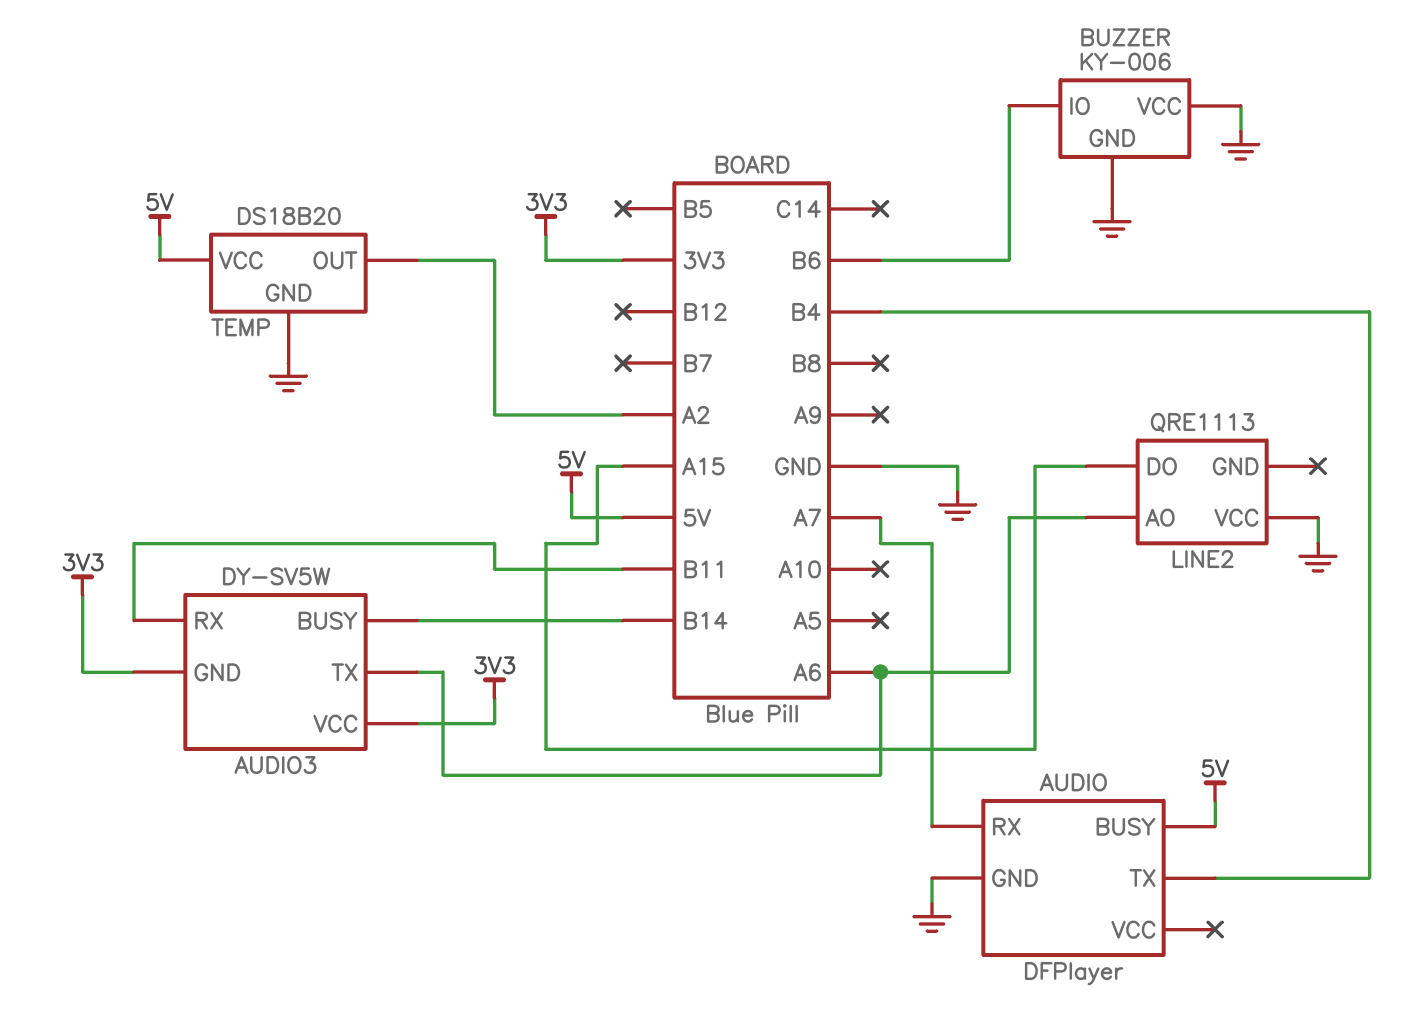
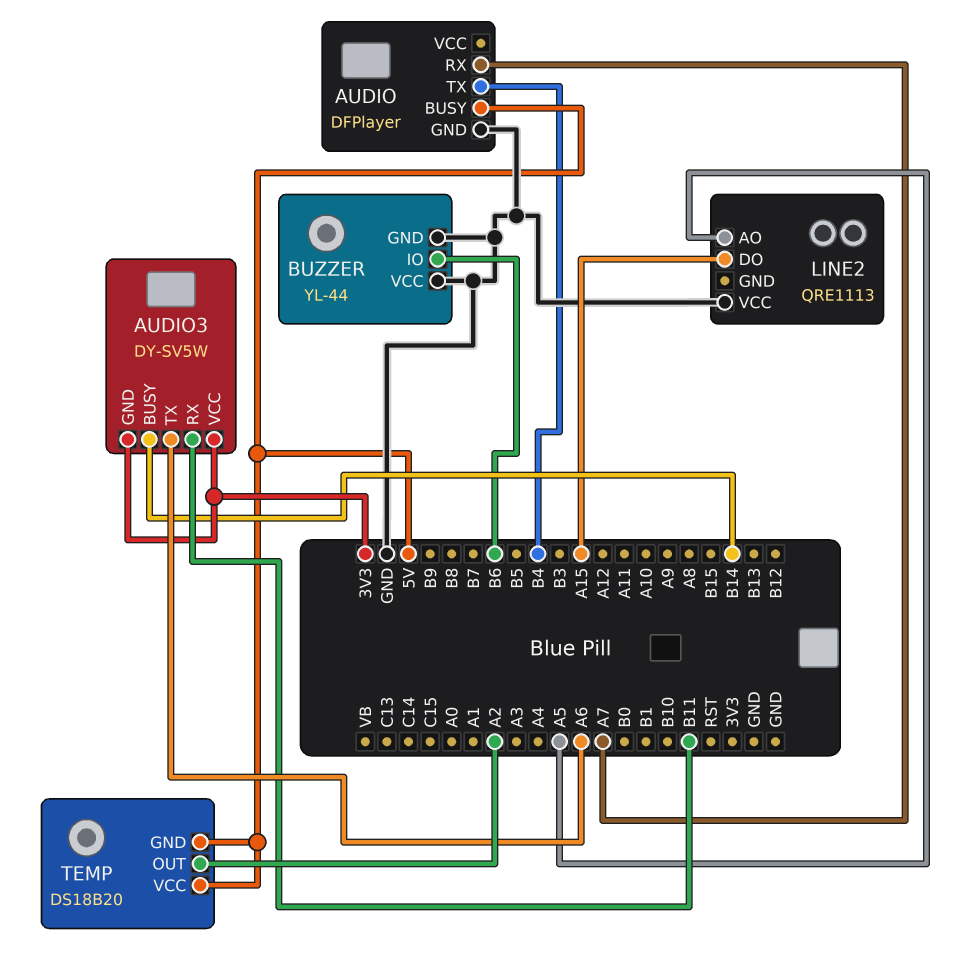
BUZZER: KY-006 -> YL-44
LINE2 pin AO: A6 -> A5
TEMP pin GND: GND -> 5V

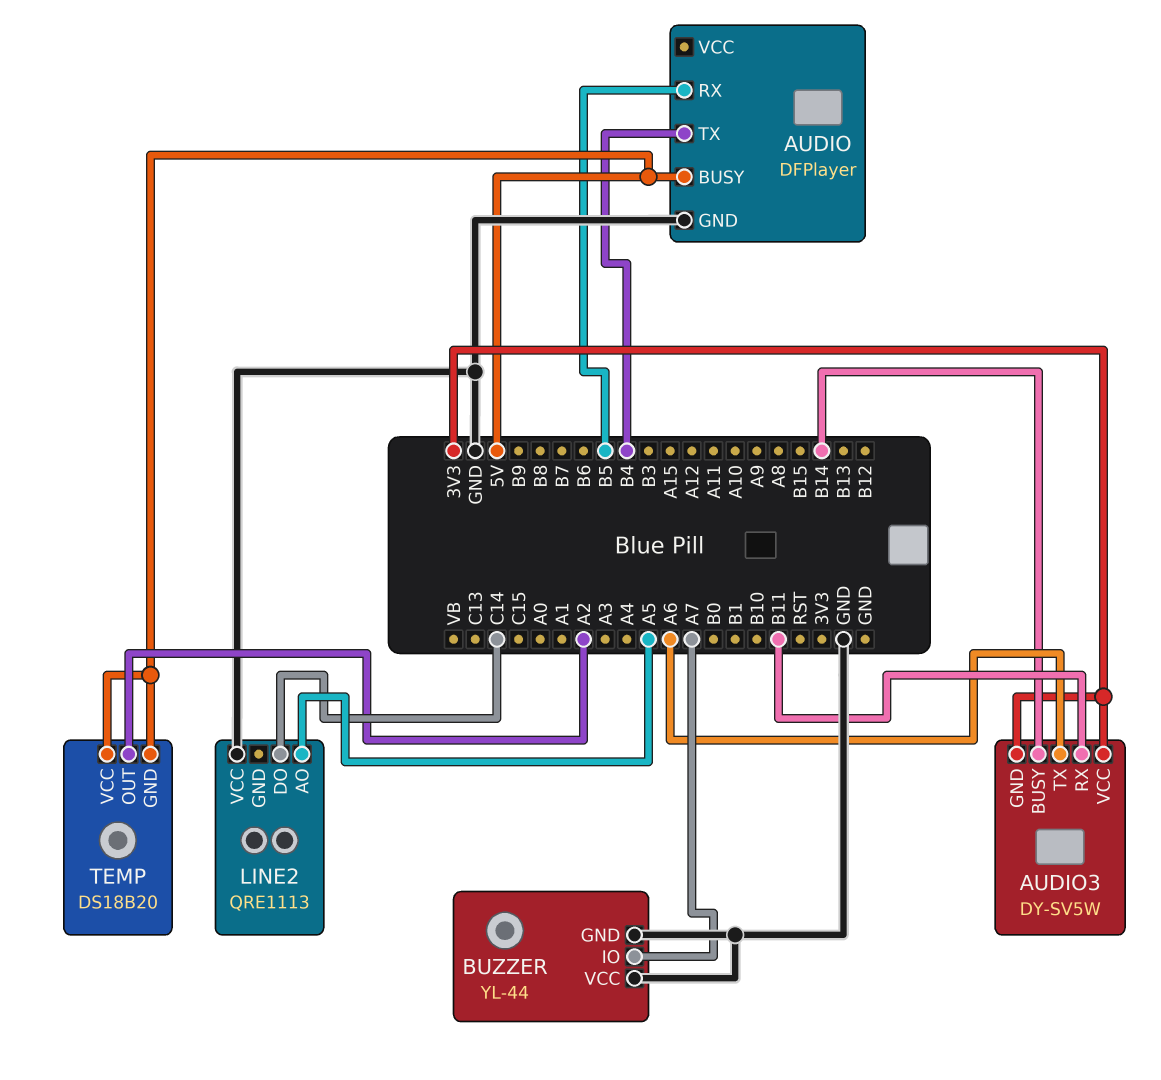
AUDIO pin RX: A7 -> B5
BUZZER pin IO: B6 -> A7
LINE2 pin DO: A15 -> C14

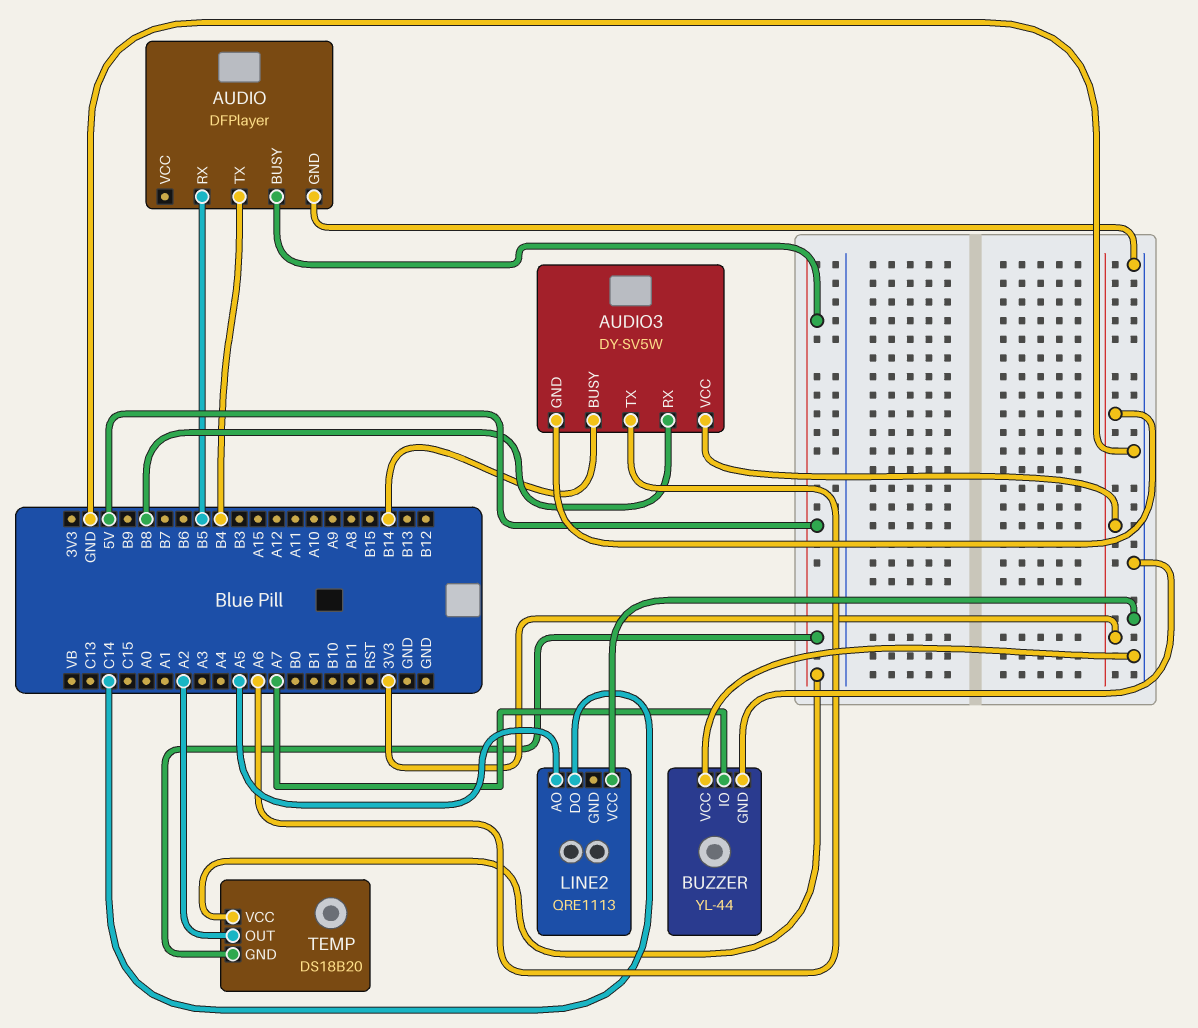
AUDIO3 pin RX: B11 -> B8

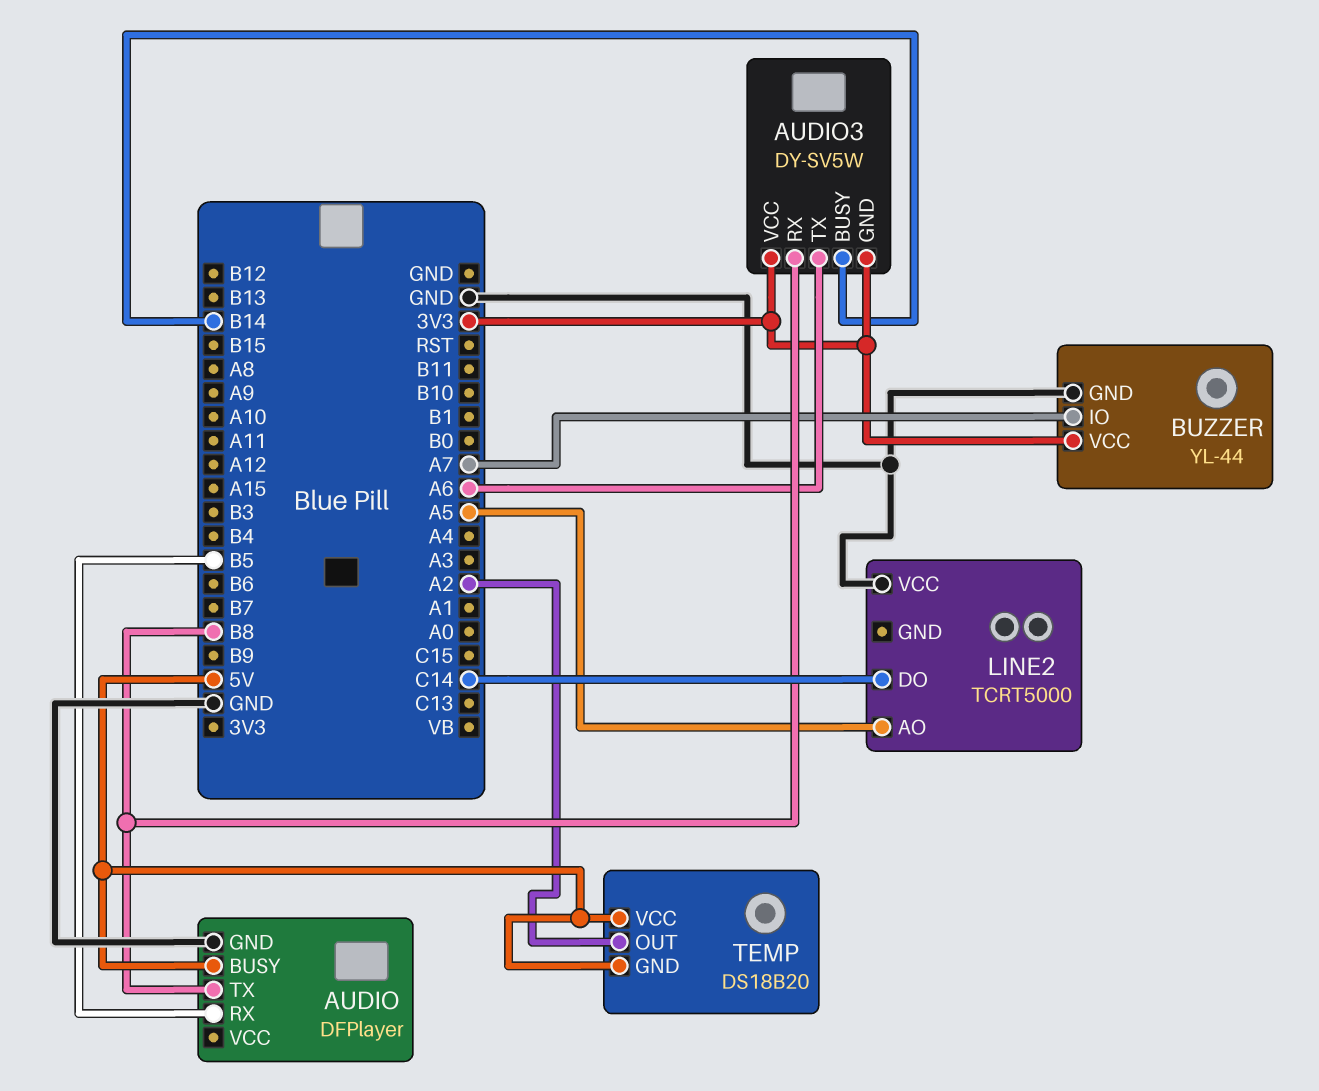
AUDIO pin TX: B4 -> B8
BUZZER pin VCC: GND -> 3V3
LINE2: QRE1113 -> TCRT5000

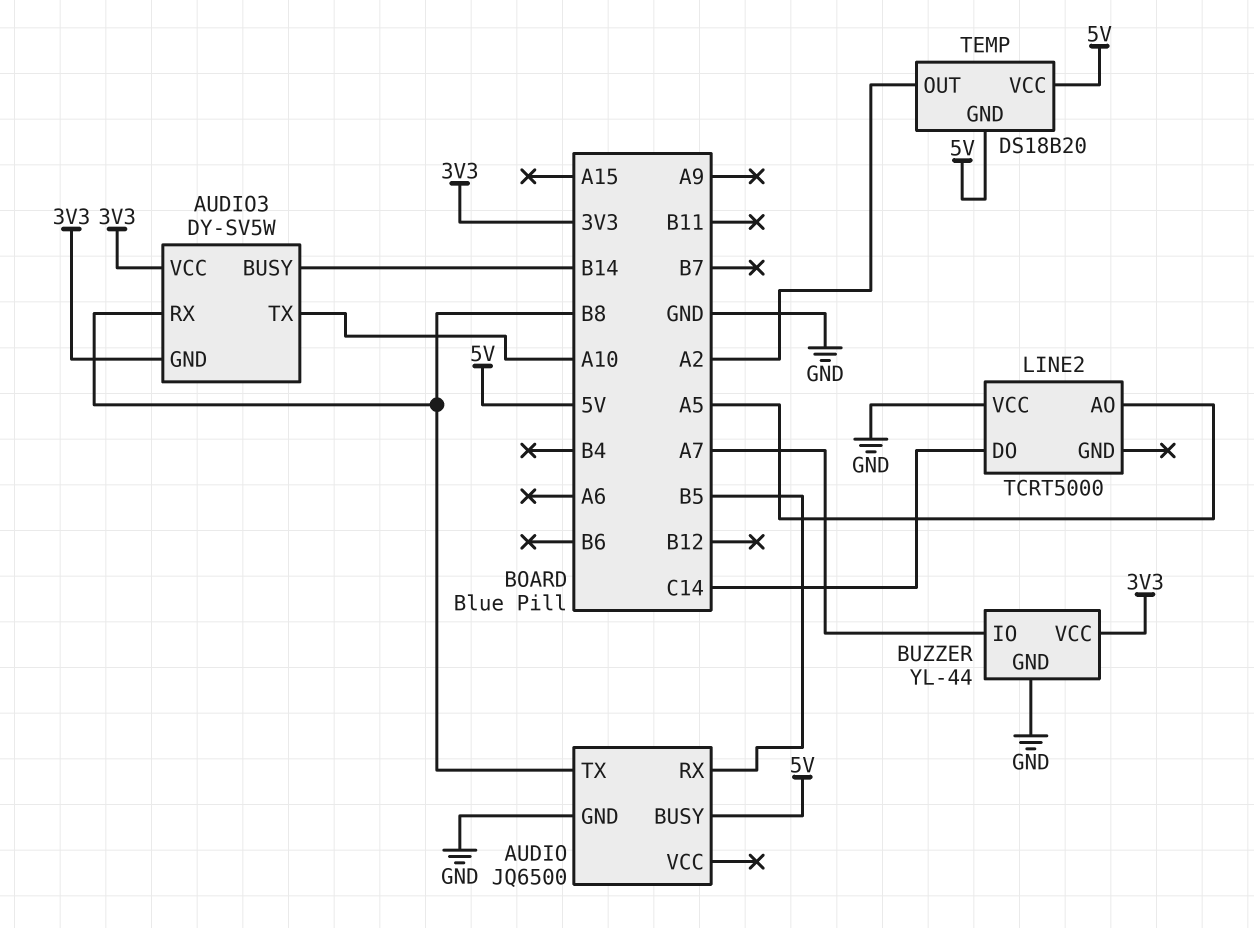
AUDIO: DFPlayer -> JQ6500
AUDIO3 pin TX: A6 -> A10

